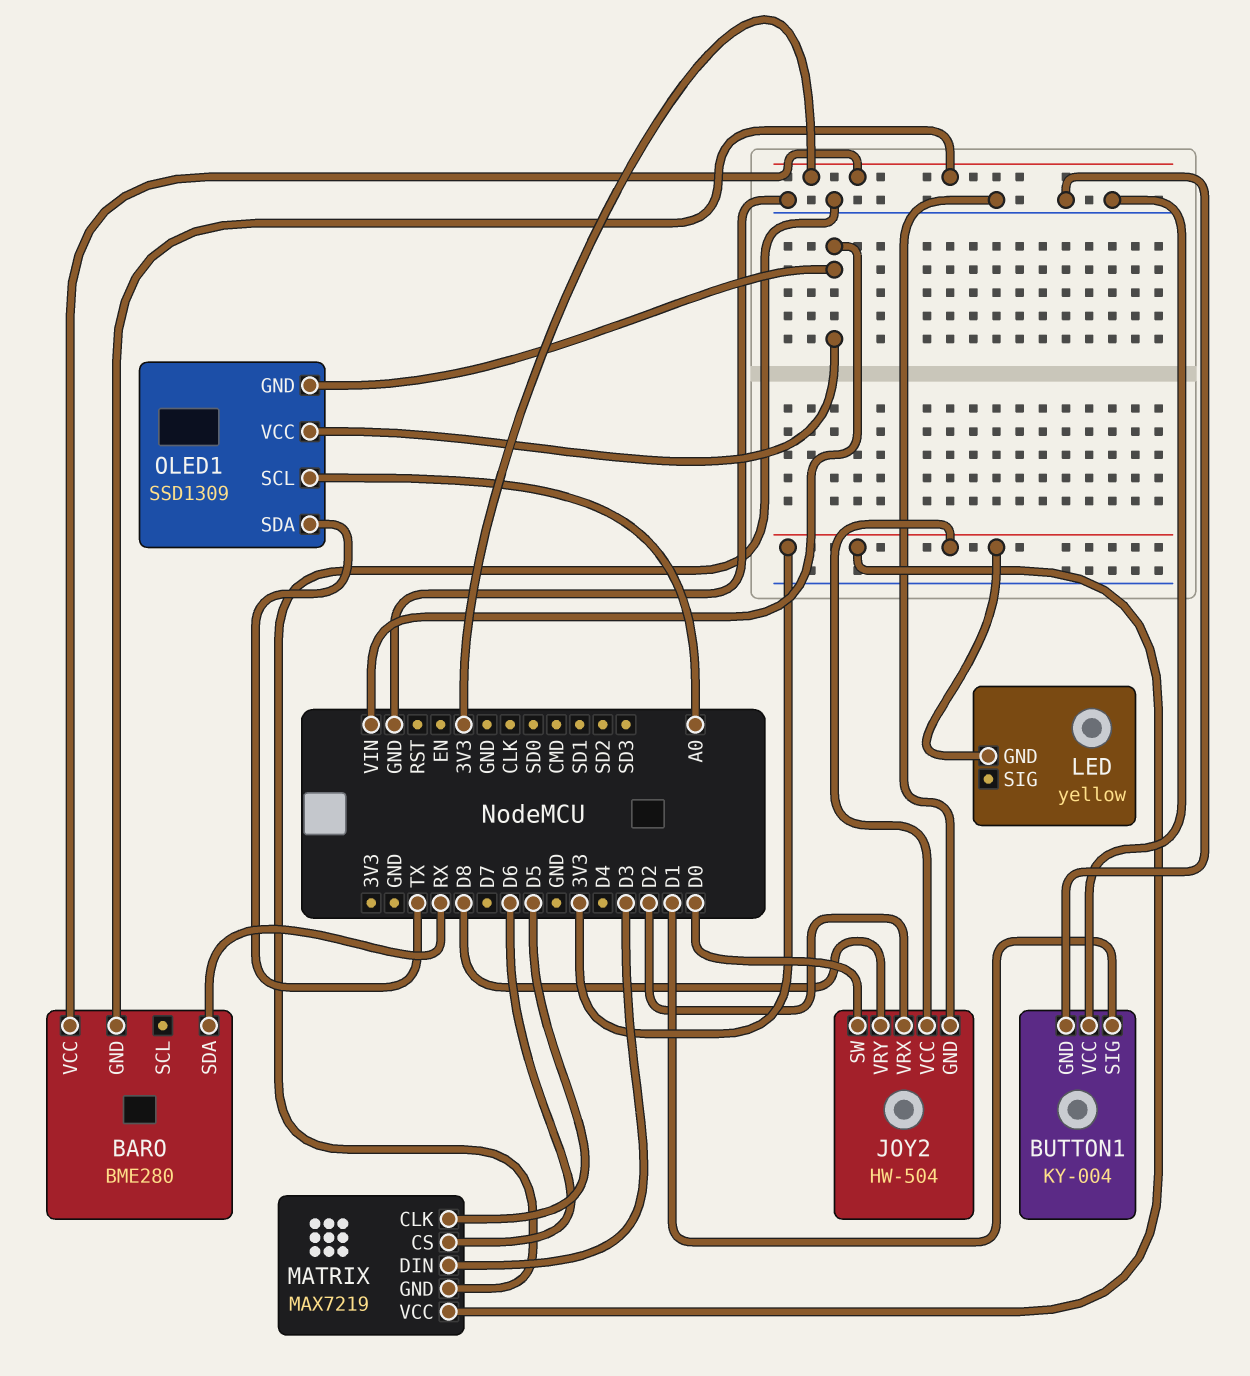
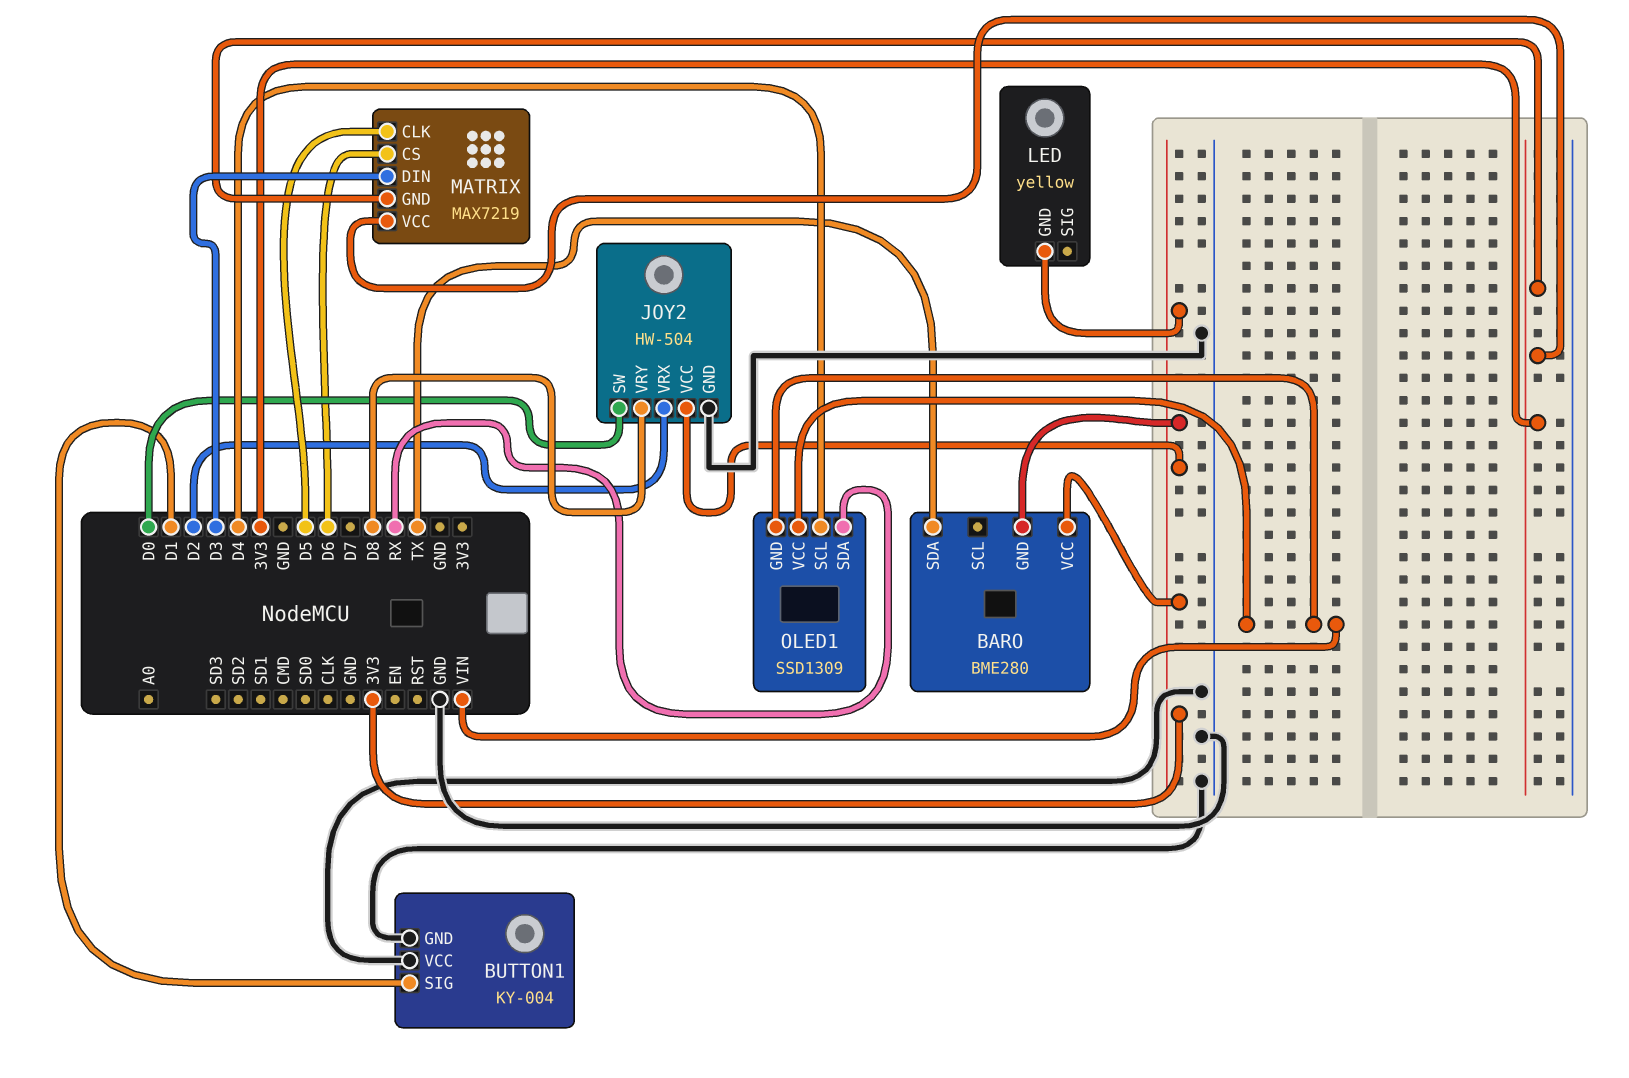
BARO pin SDA: RX -> TX
MATRIX pin GND: GND -> 3V3
OLED1 pin SCL: A0 -> D4
OLED1 pin SDA: TX -> RX

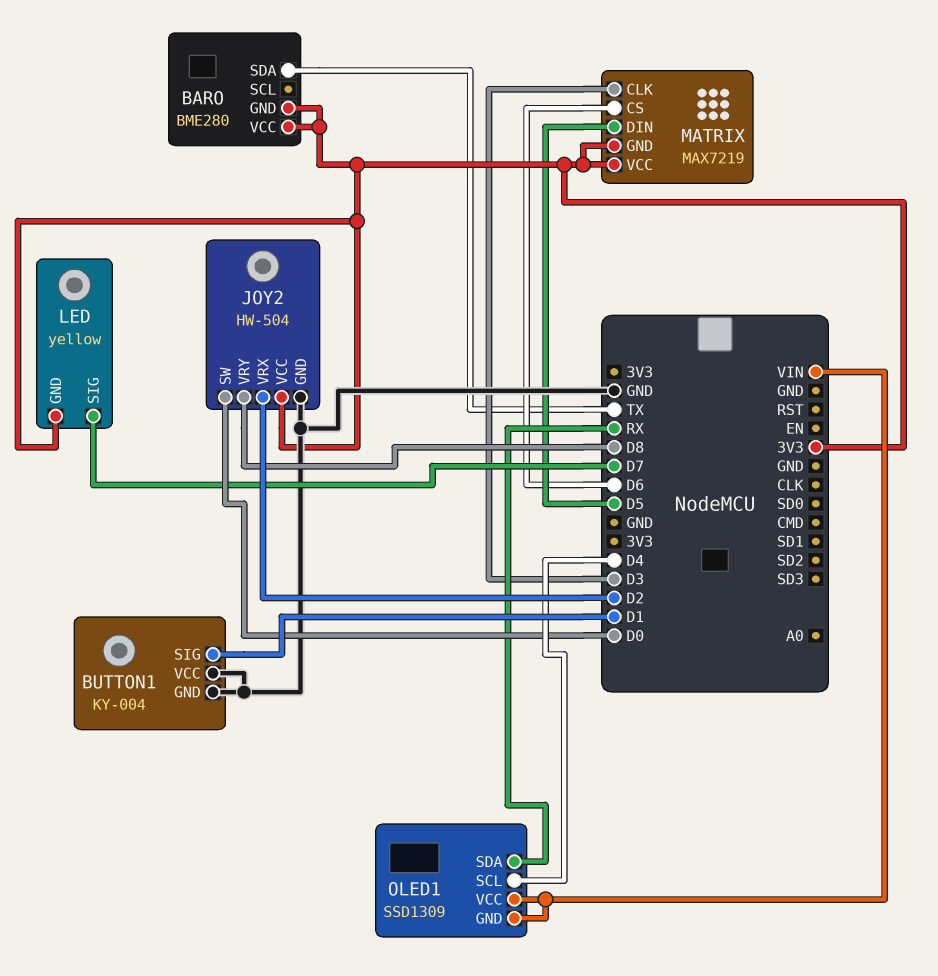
LED pin SIG: none -> D7
MATRIX pin CLK: D5 -> D3
MATRIX pin DIN: D3 -> D5

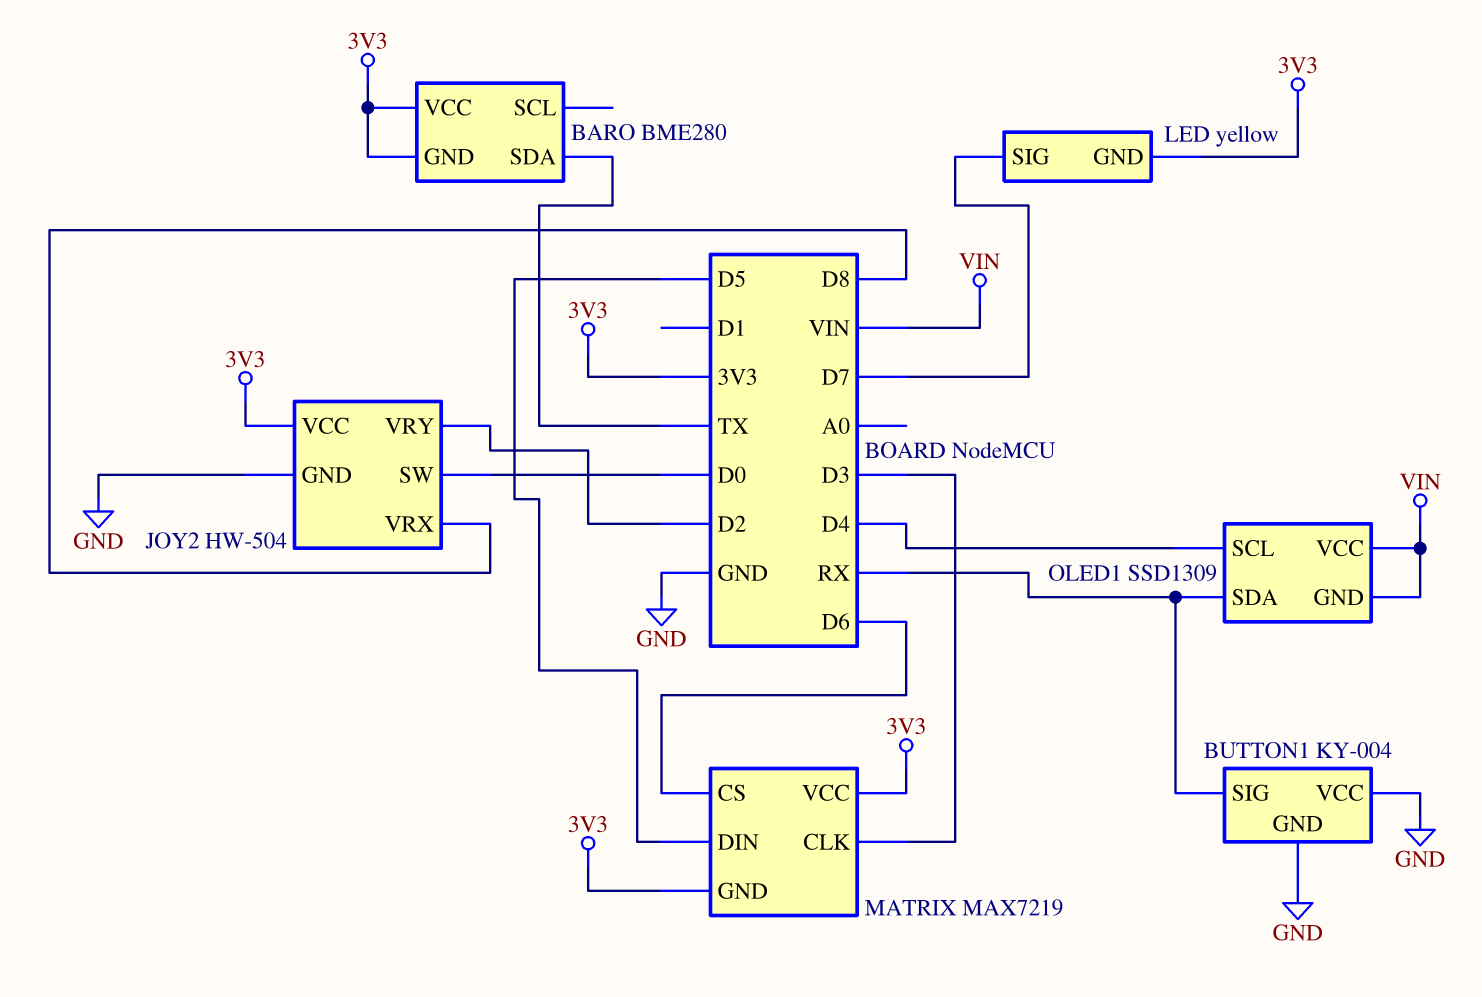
BUTTON1 pin SIG: D1 -> RX
JOY2 pin VRX: D2 -> D8
JOY2 pin VRY: D8 -> D2

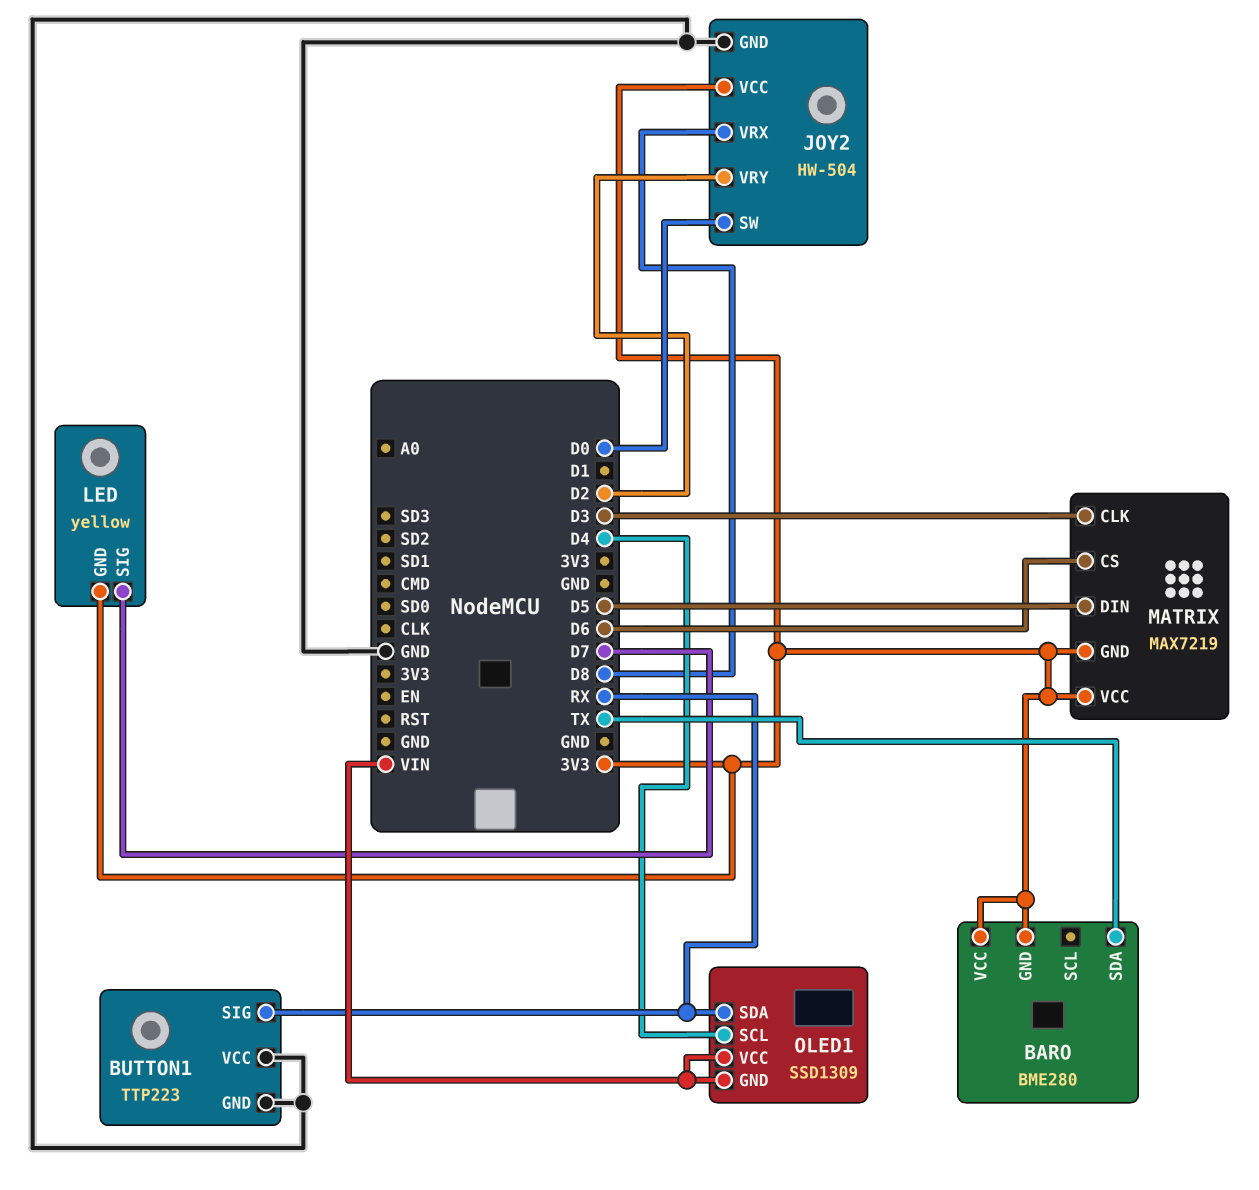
BUTTON1: KY-004 -> TTP223

